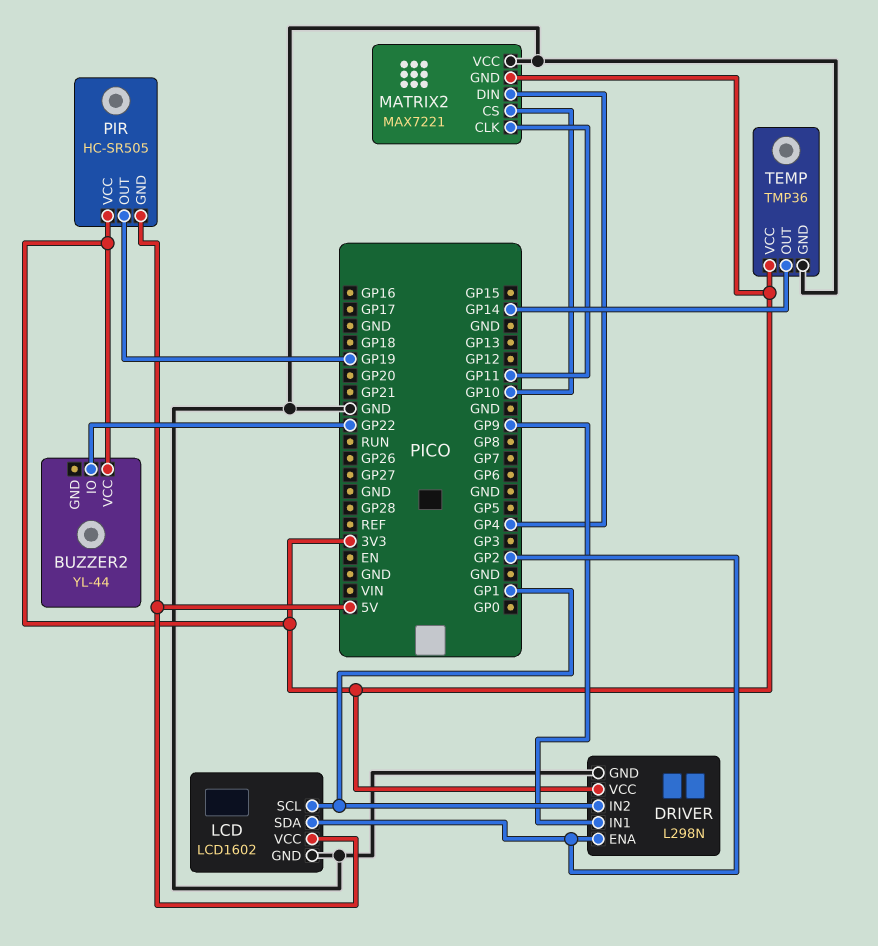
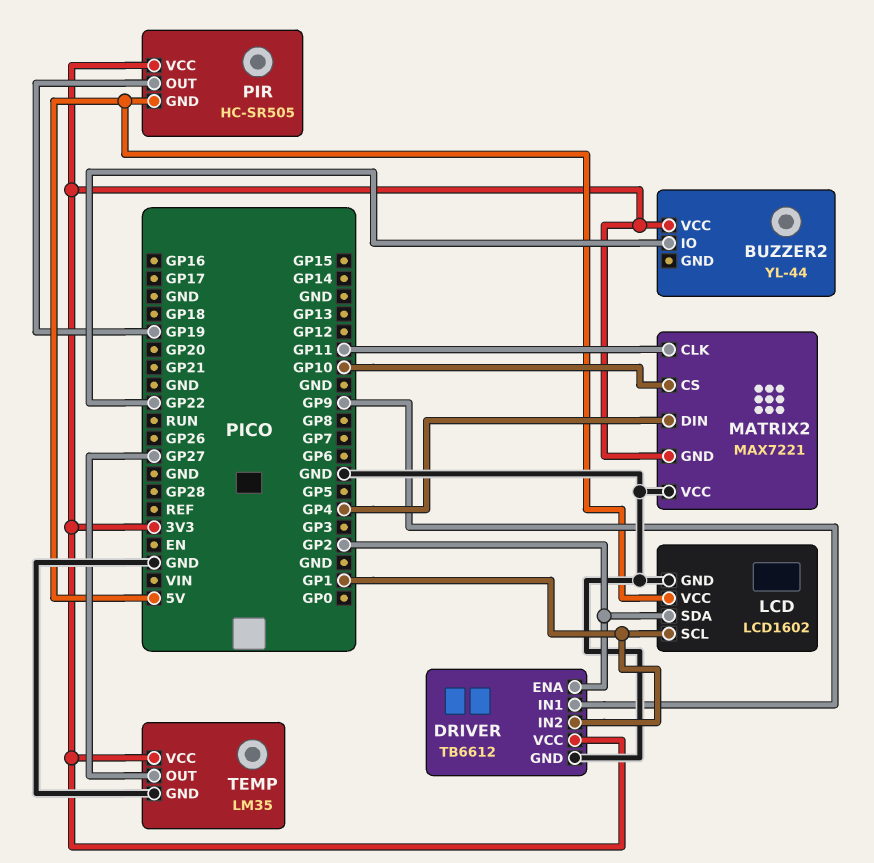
DRIVER: L298N -> TB6612
TEMP: TMP36 -> LM35
TEMP pin OUT: GP14 -> GP27

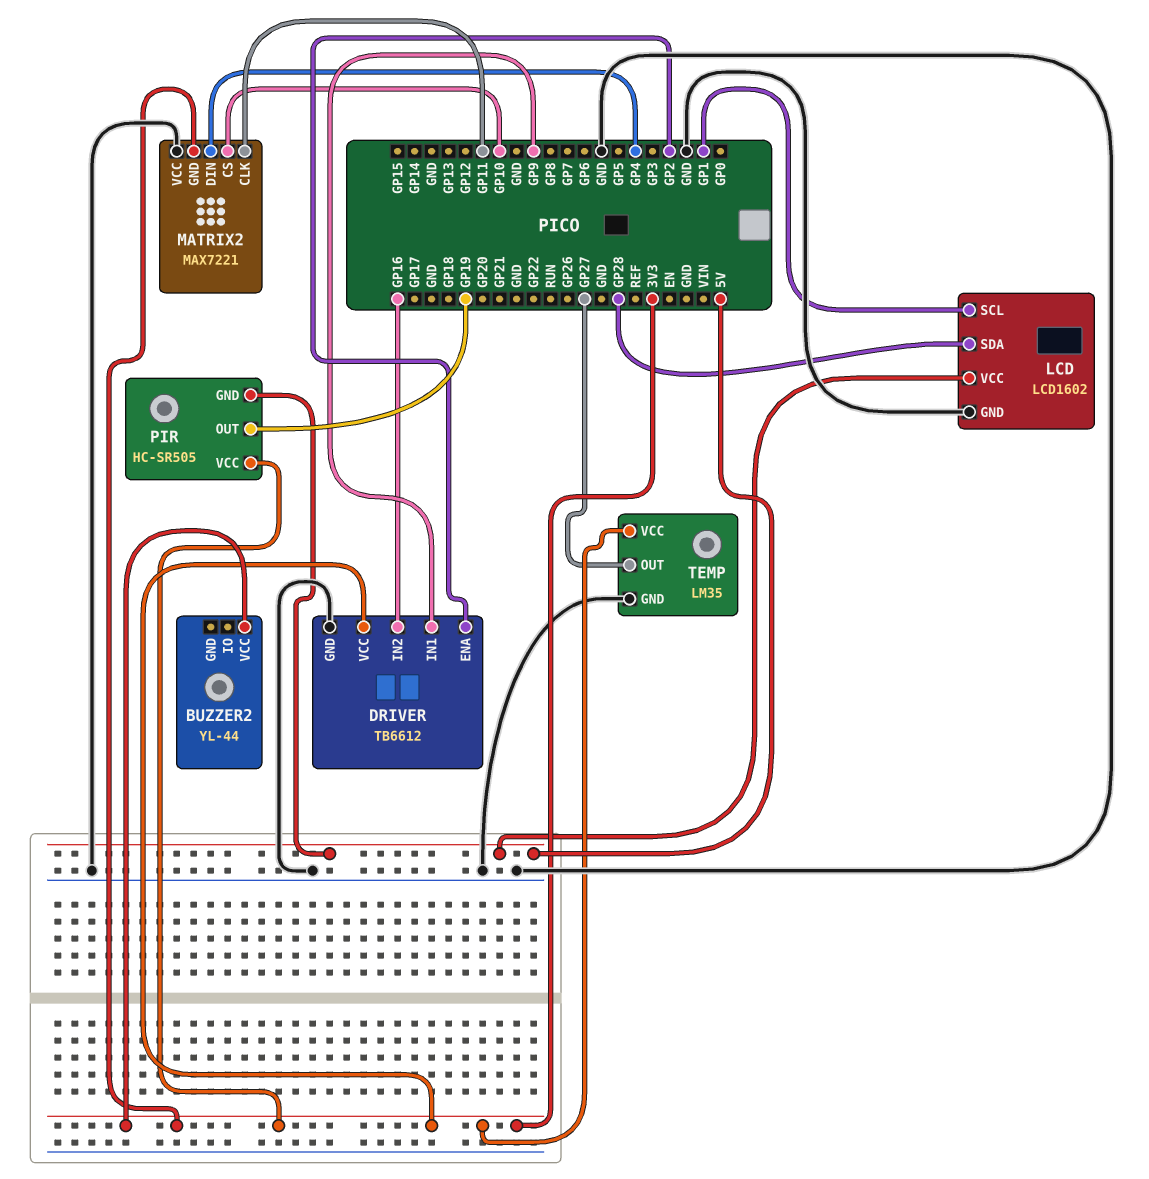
BUZZER2 pin IO: GP22 -> none
DRIVER pin IN2: GP1 -> GP16
LCD pin SDA: GP2 -> GP28

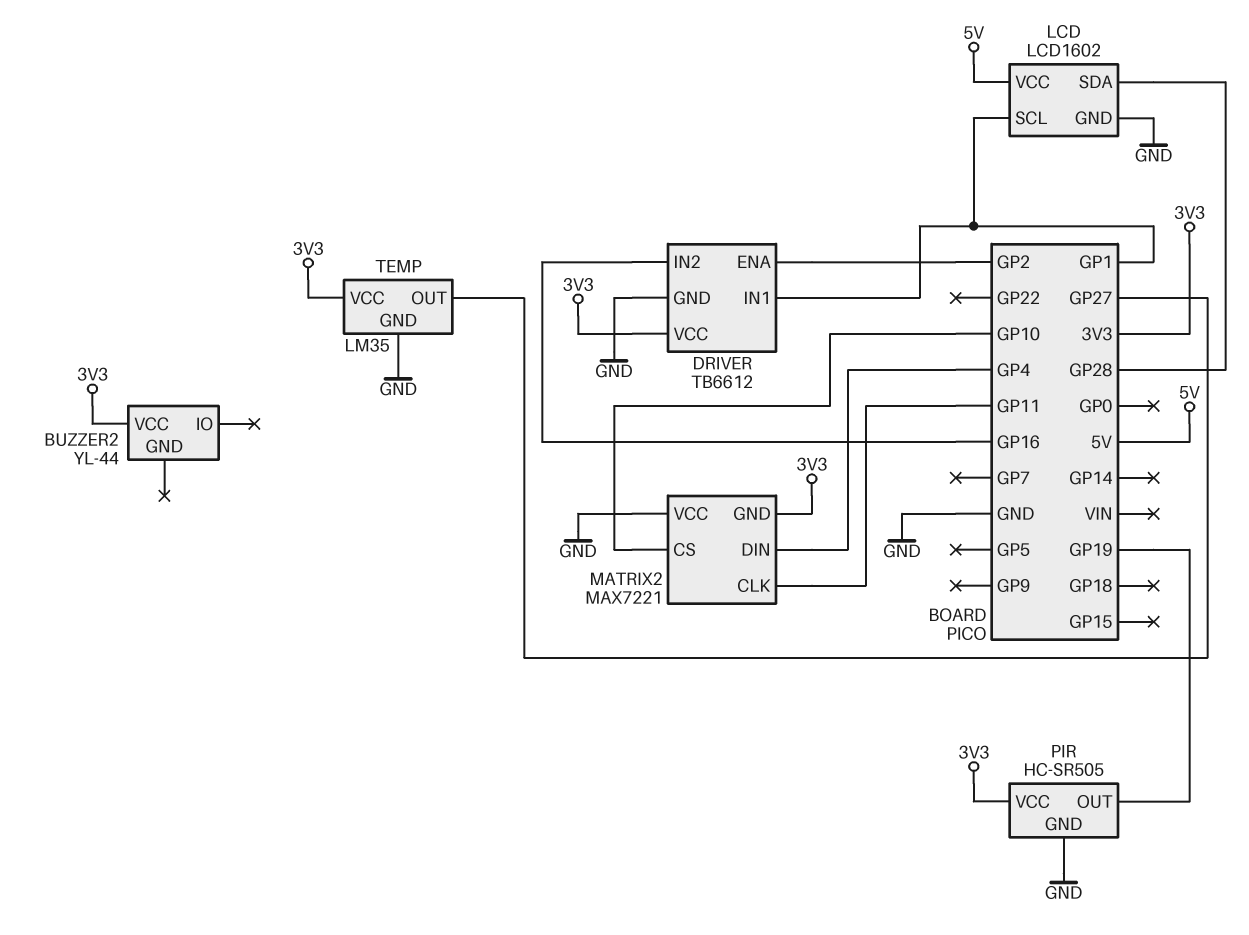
DRIVER pin IN1: GP9 -> GP1
PIR pin GND: 5V -> GND

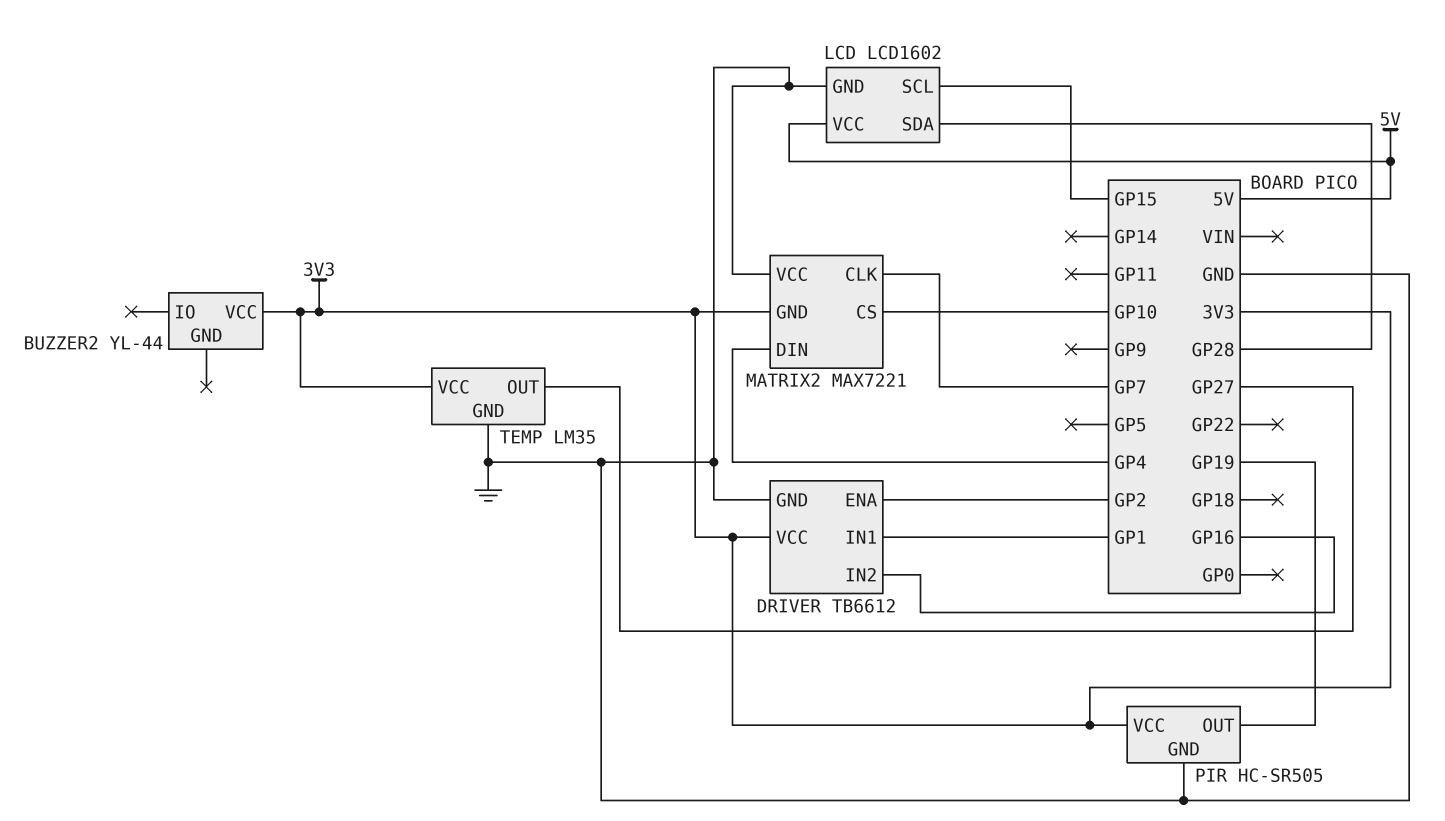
LCD pin SCL: GP1 -> GP15
MATRIX2 pin CLK: GP11 -> GP7

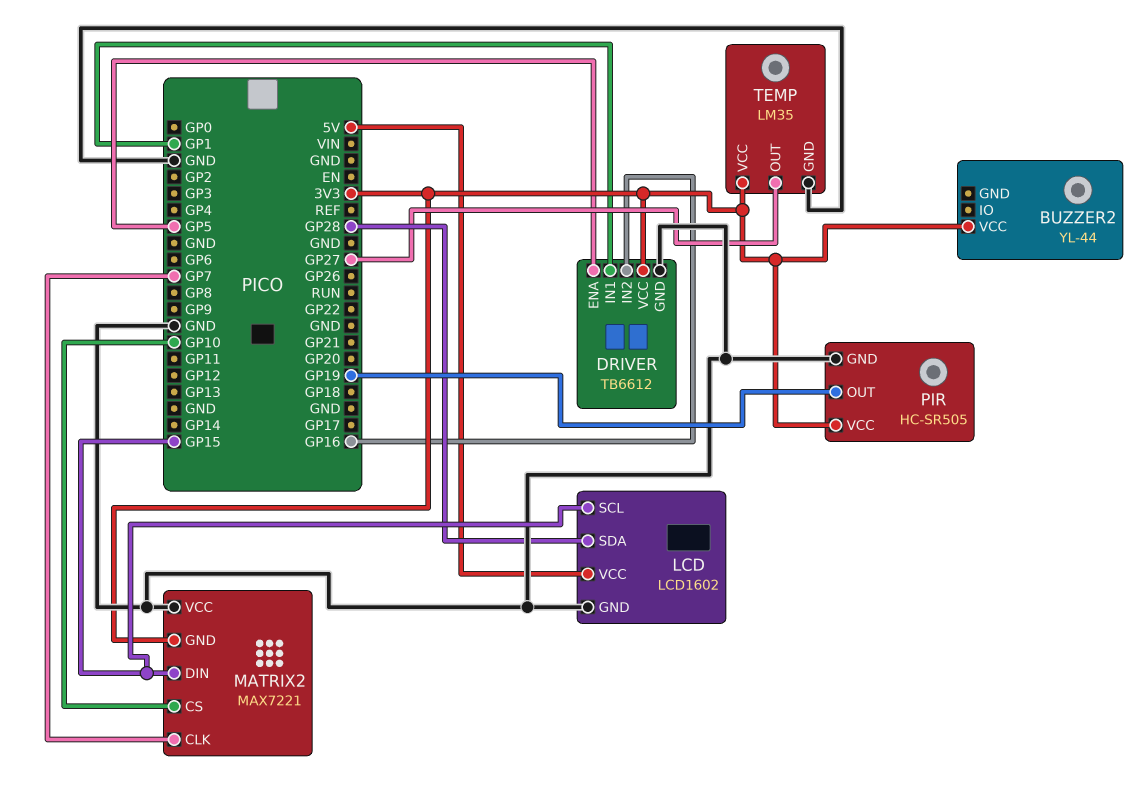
DRIVER pin ENA: GP2 -> GP5
MATRIX2 pin DIN: GP4 -> GP15

